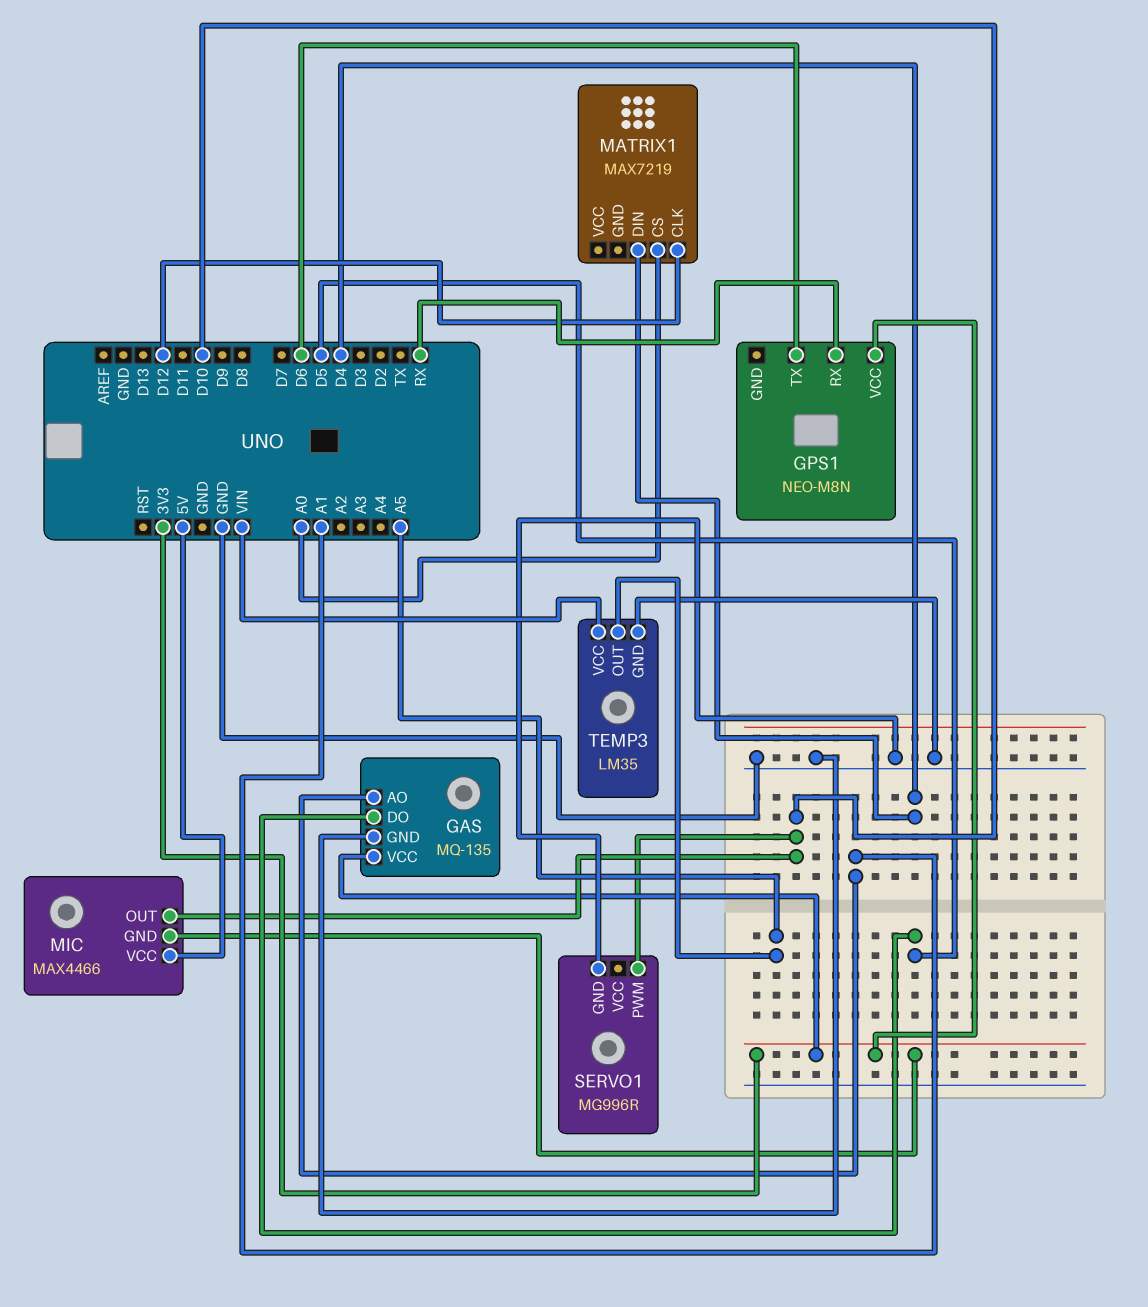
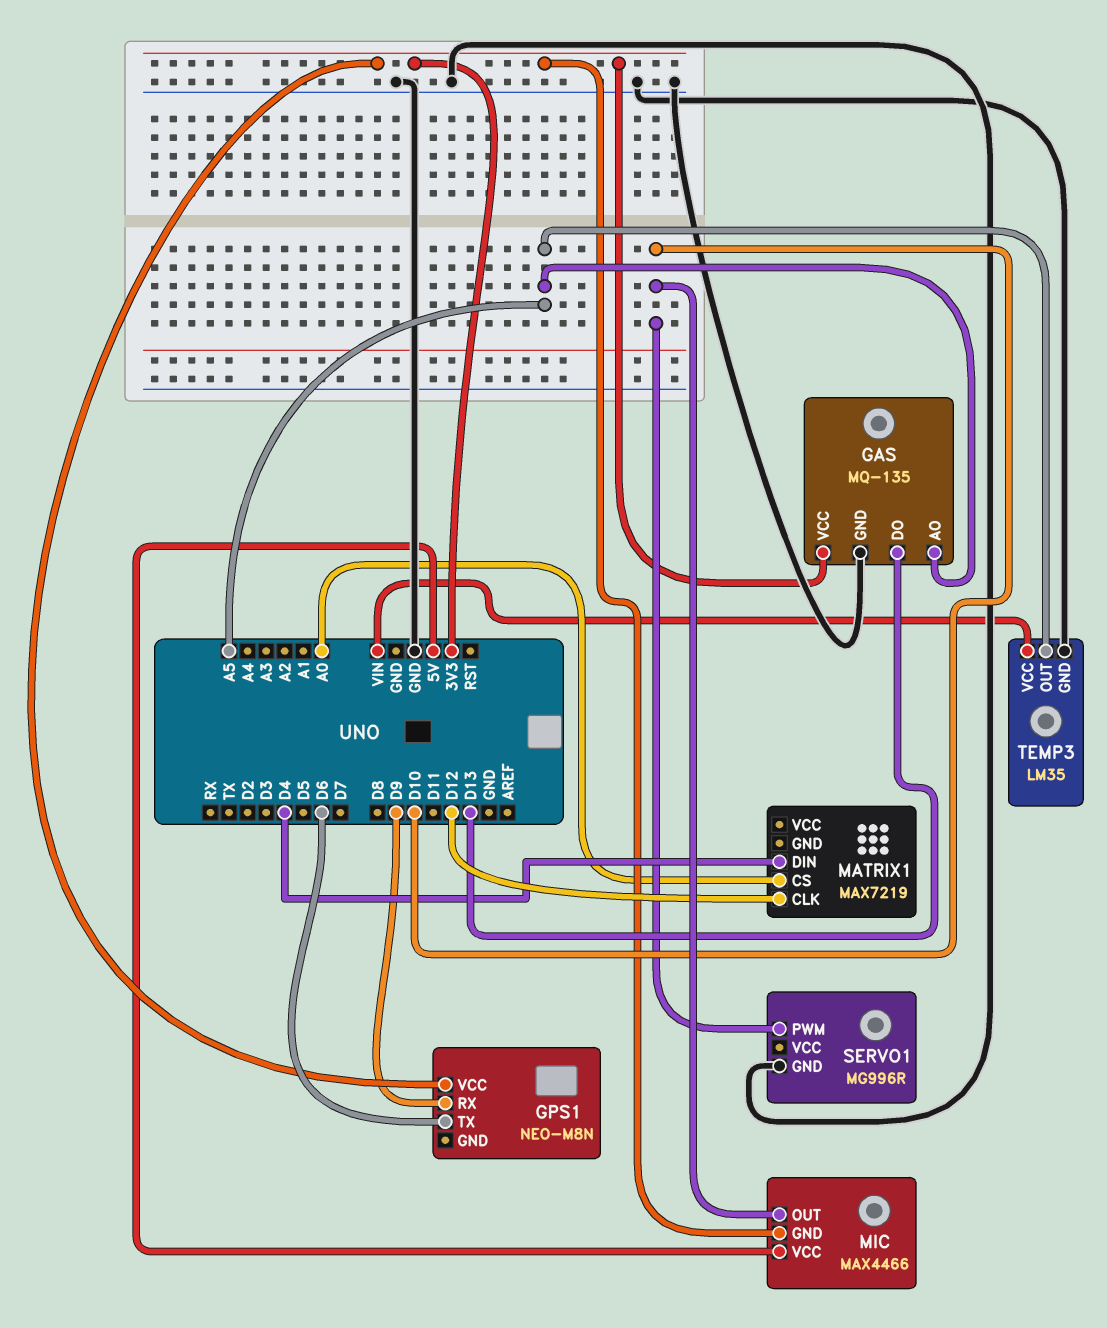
GAS pin AO: A1 -> A5
GAS pin DO: D5 -> D13
GPS1 pin RX: RX -> D9

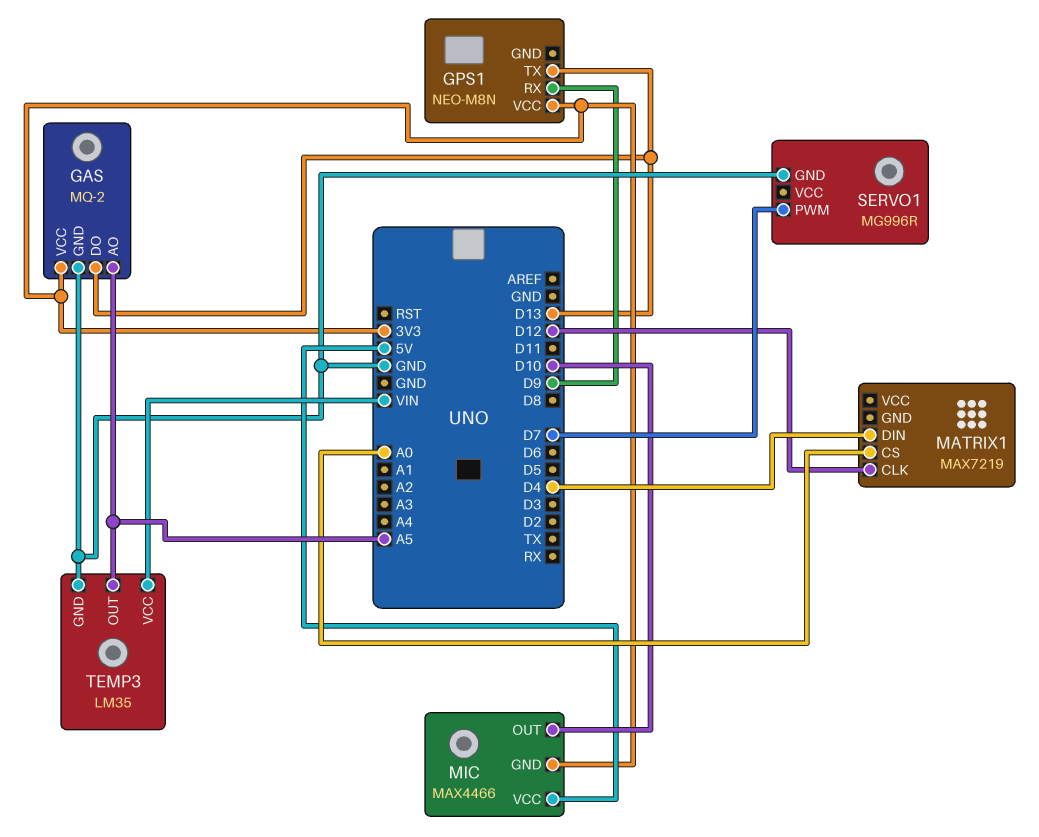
GAS: MQ-135 -> MQ-2
GPS1 pin TX: D6 -> D13
SERVO1 pin PWM: D10 -> D7

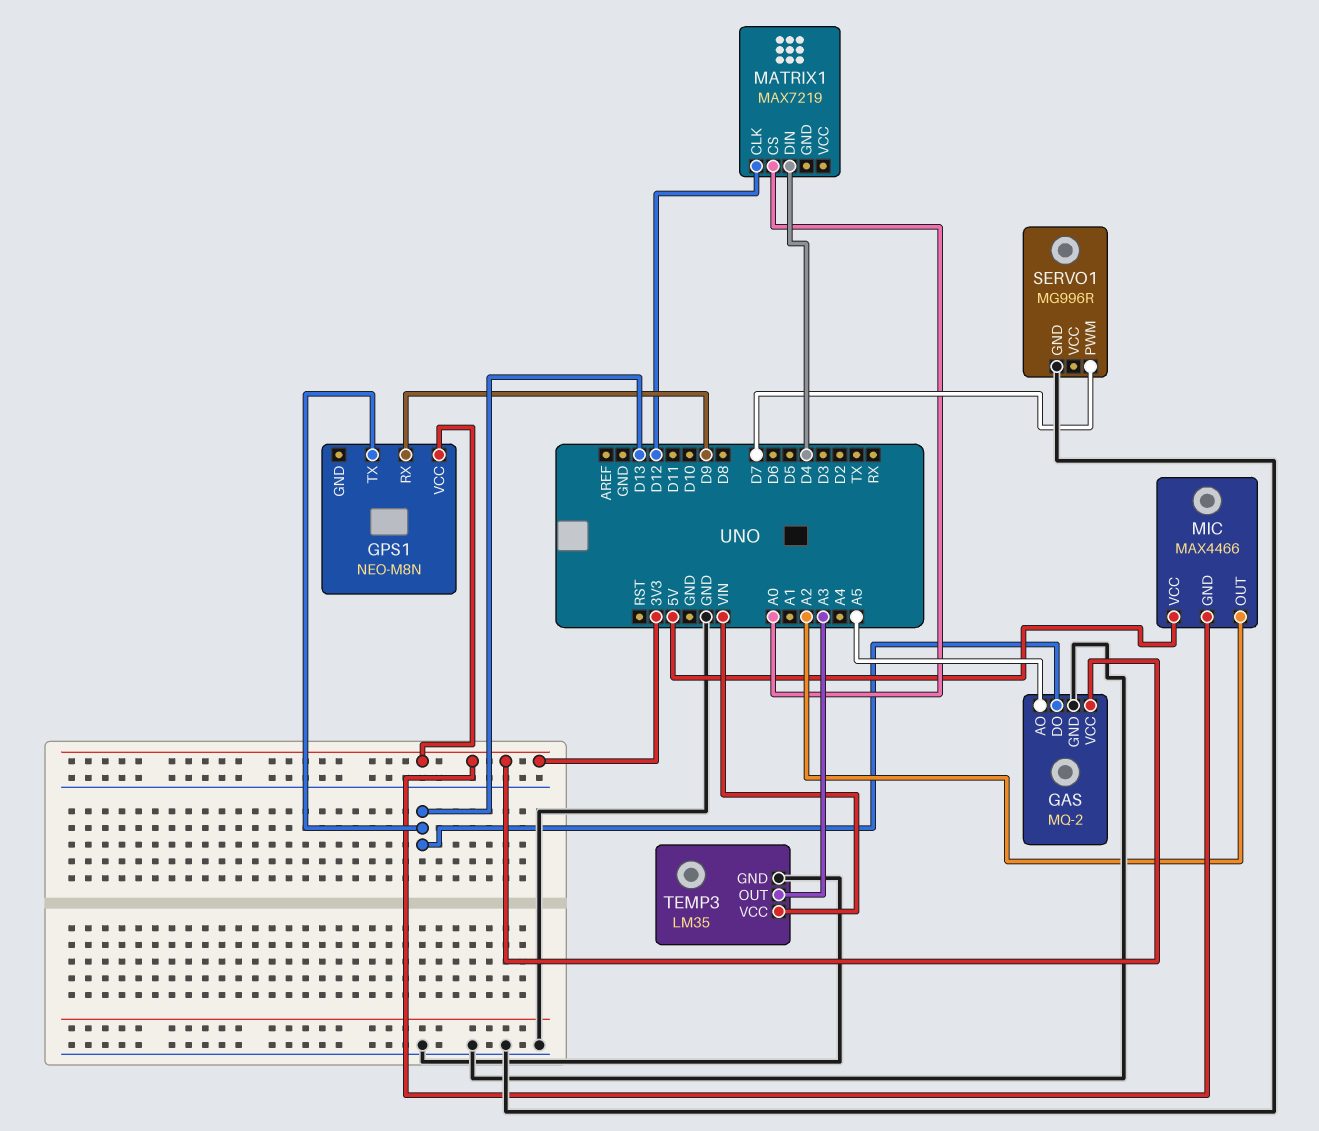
MIC pin OUT: D10 -> A2
TEMP3 pin OUT: A5 -> A3

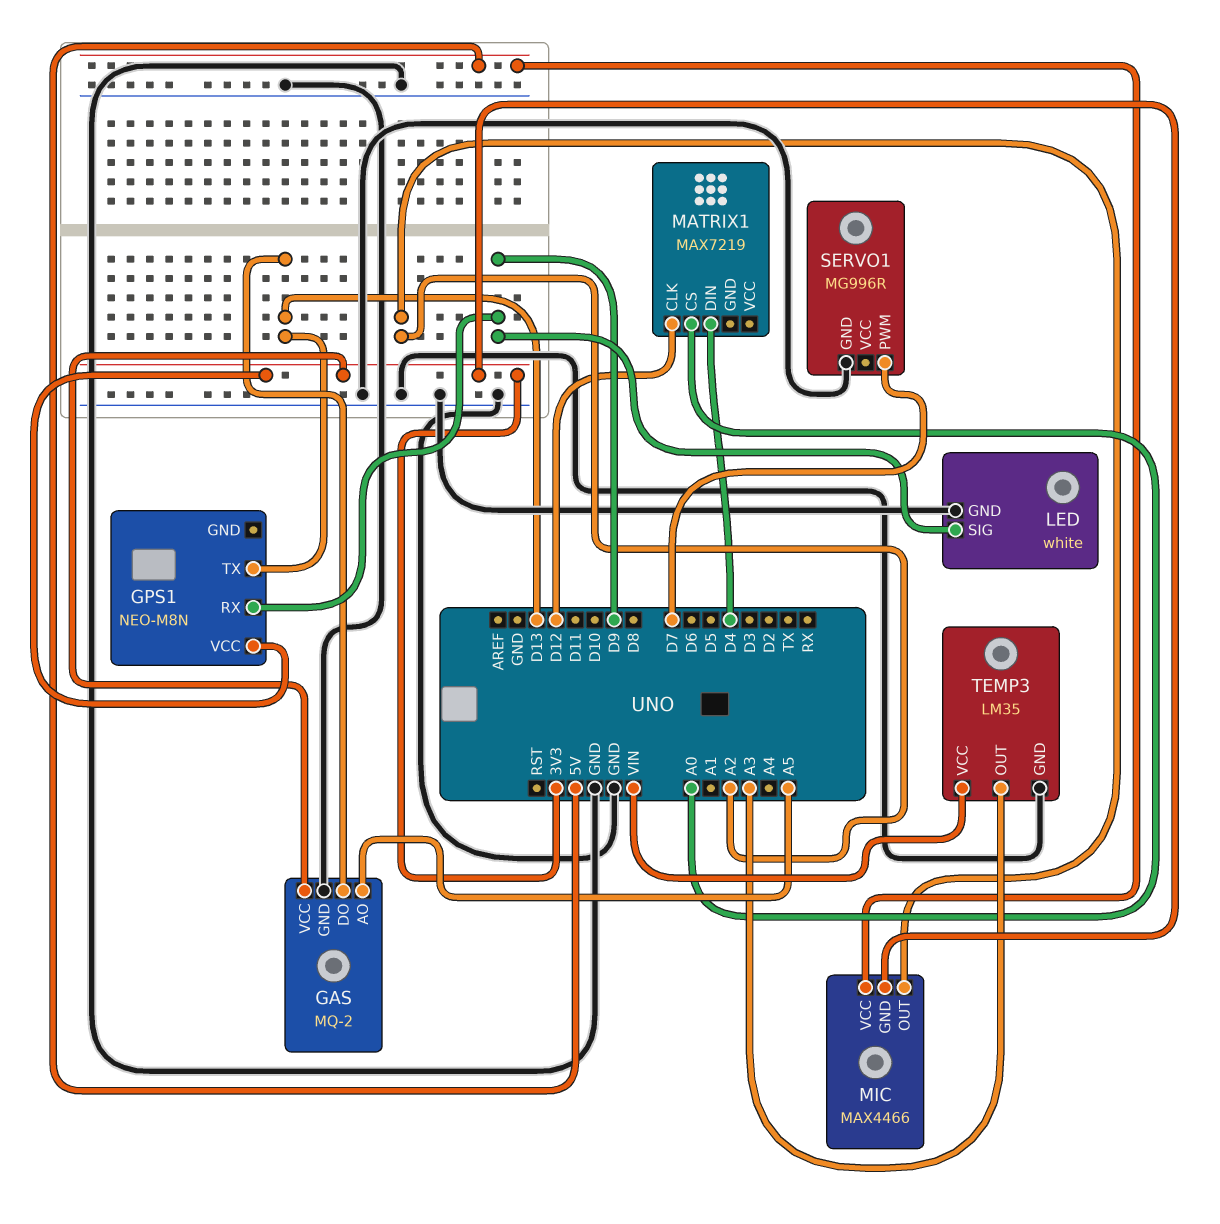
LED: none -> white
LED pin GND: none -> GND
LED pin SIG: none -> D9

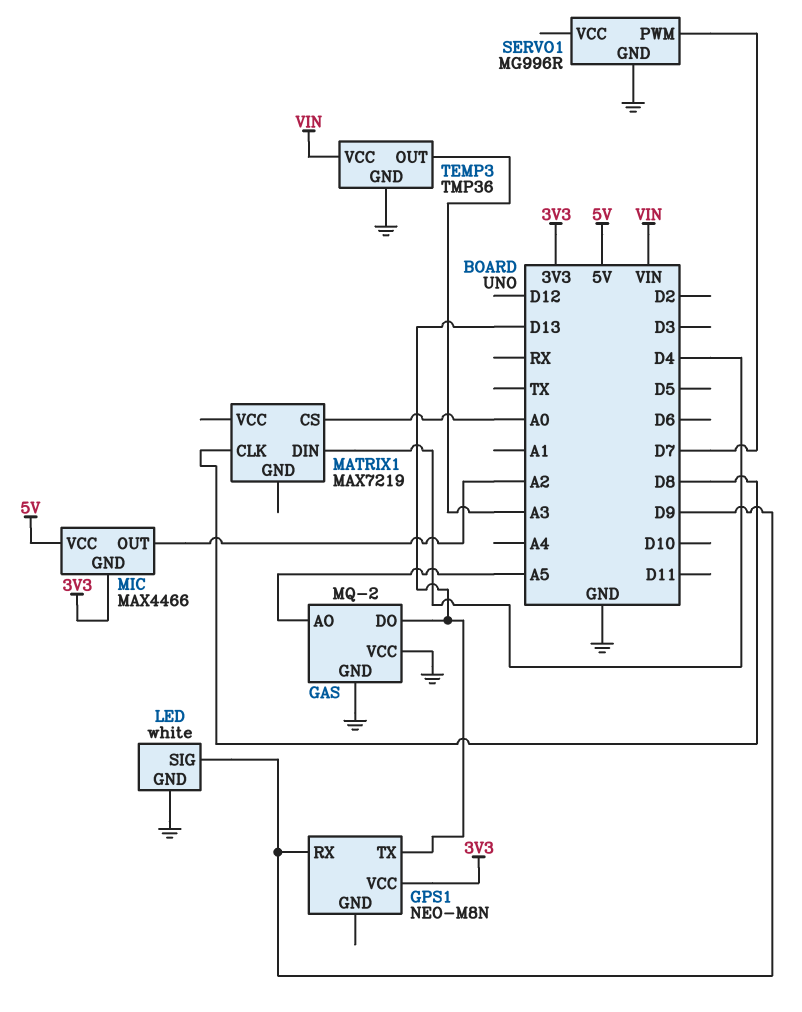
GAS pin VCC: 3V3 -> GND
MATRIX1 pin CLK: D12 -> D8
TEMP3: LM35 -> TMP36

